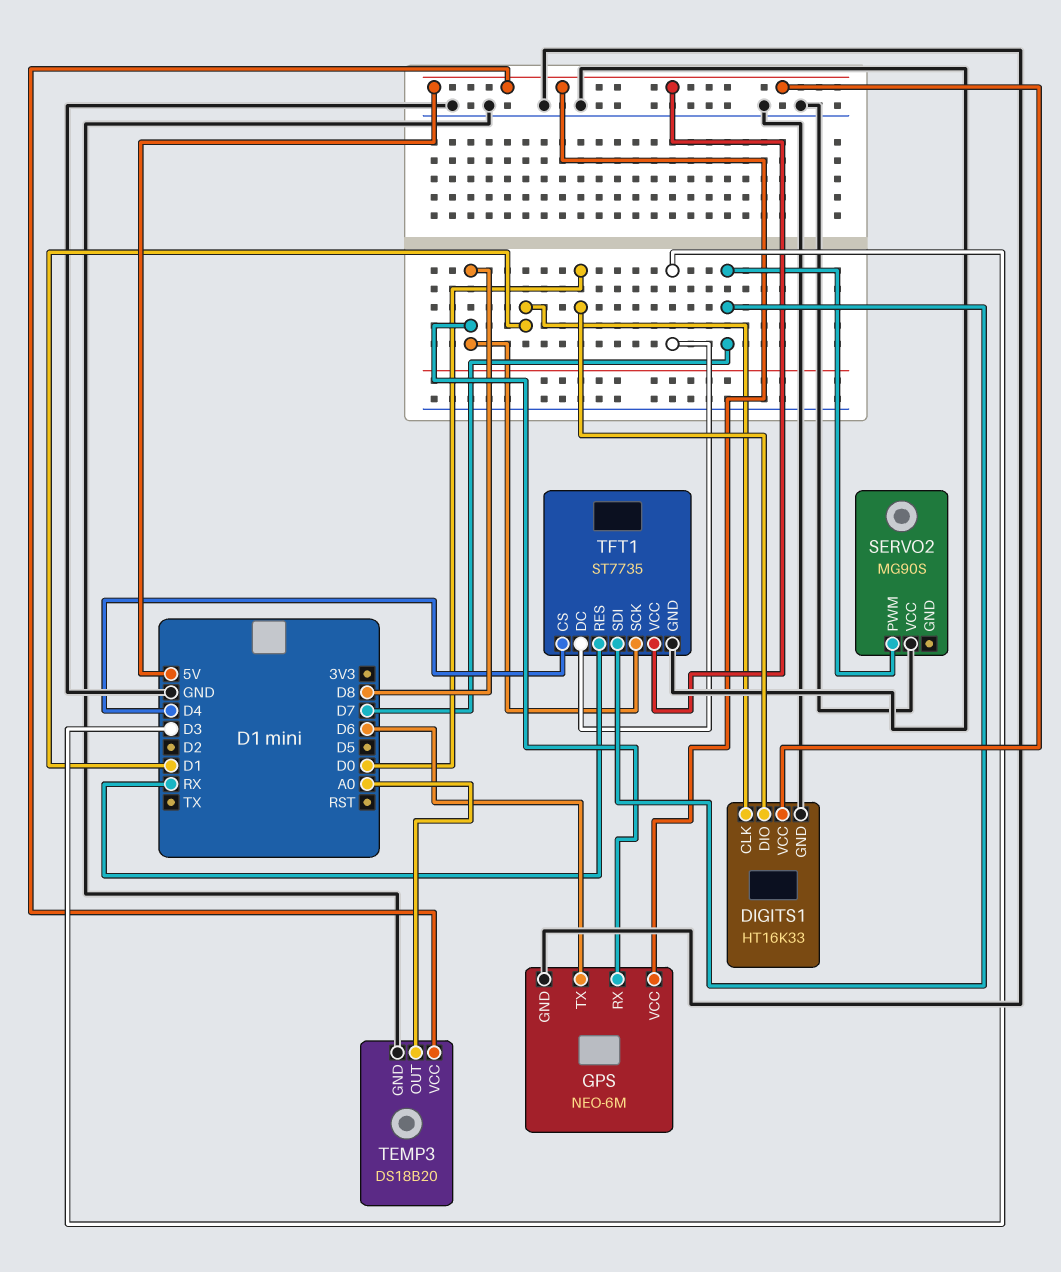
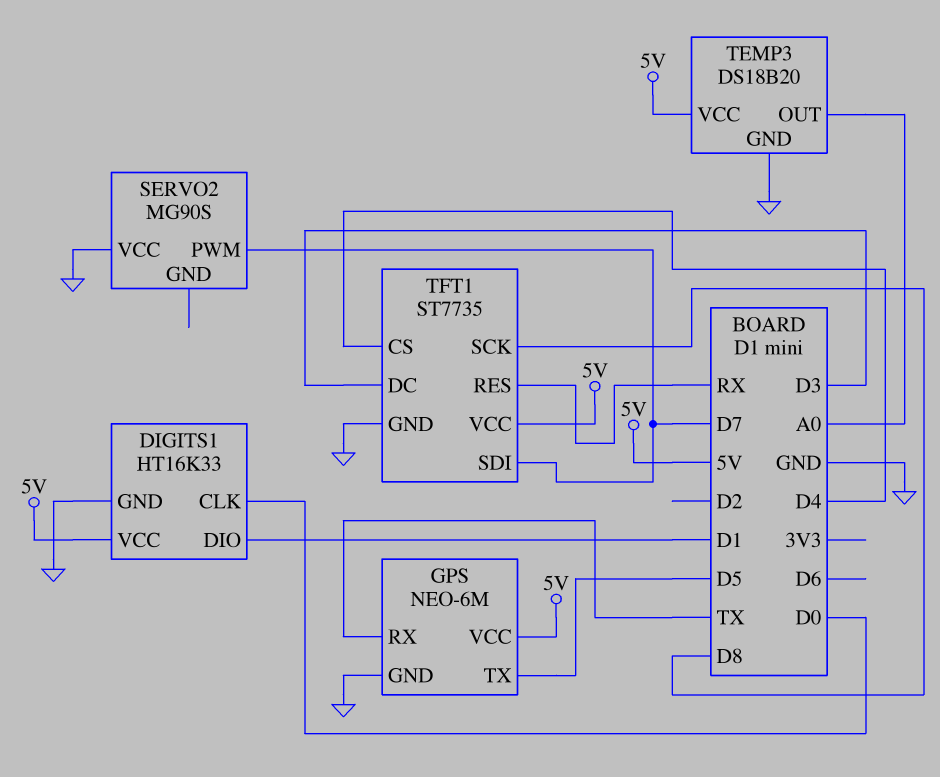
DIGITS1 pin CLK: D1 -> D0
DIGITS1 pin DIO: D0 -> D1
GPS pin RX: D8 -> TX
GPS pin TX: D6 -> D5

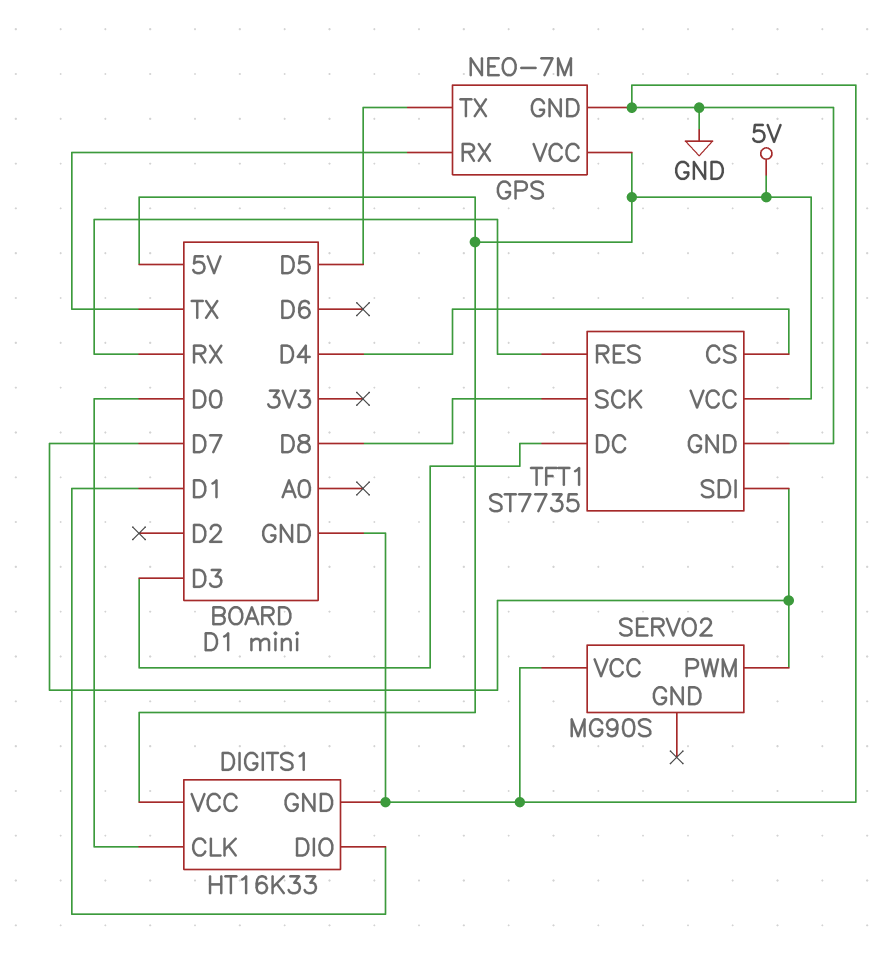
GPS: NEO-6M -> NEO-7M
TEMP3: DS18B20 -> none
TEMP3 pin GND: GND -> none
TEMP3 pin OUT: A0 -> none
TEMP3 pin VCC: 5V -> none

